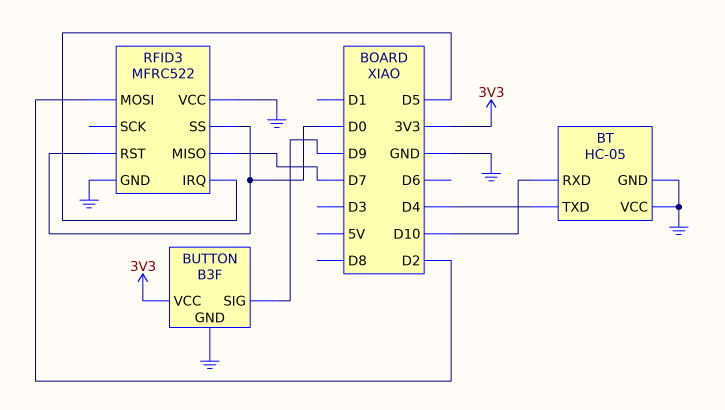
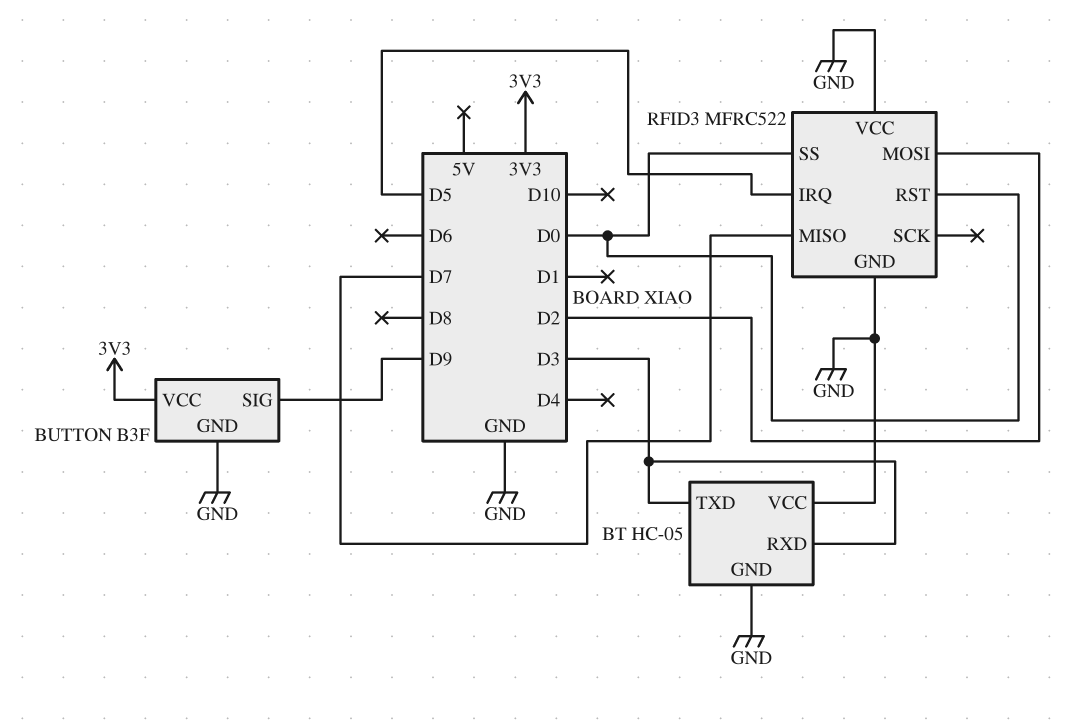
BT pin RXD: D10 -> D3
BT pin TXD: D4 -> D3

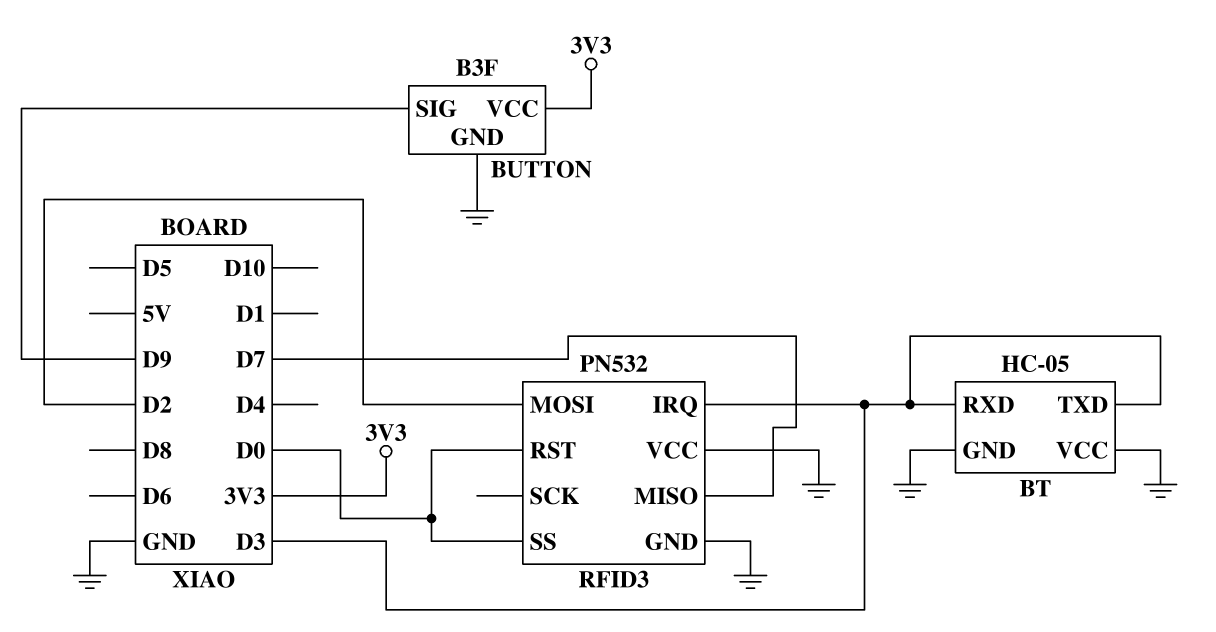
RFID3: MFRC522 -> PN532
RFID3 pin IRQ: D5 -> D3

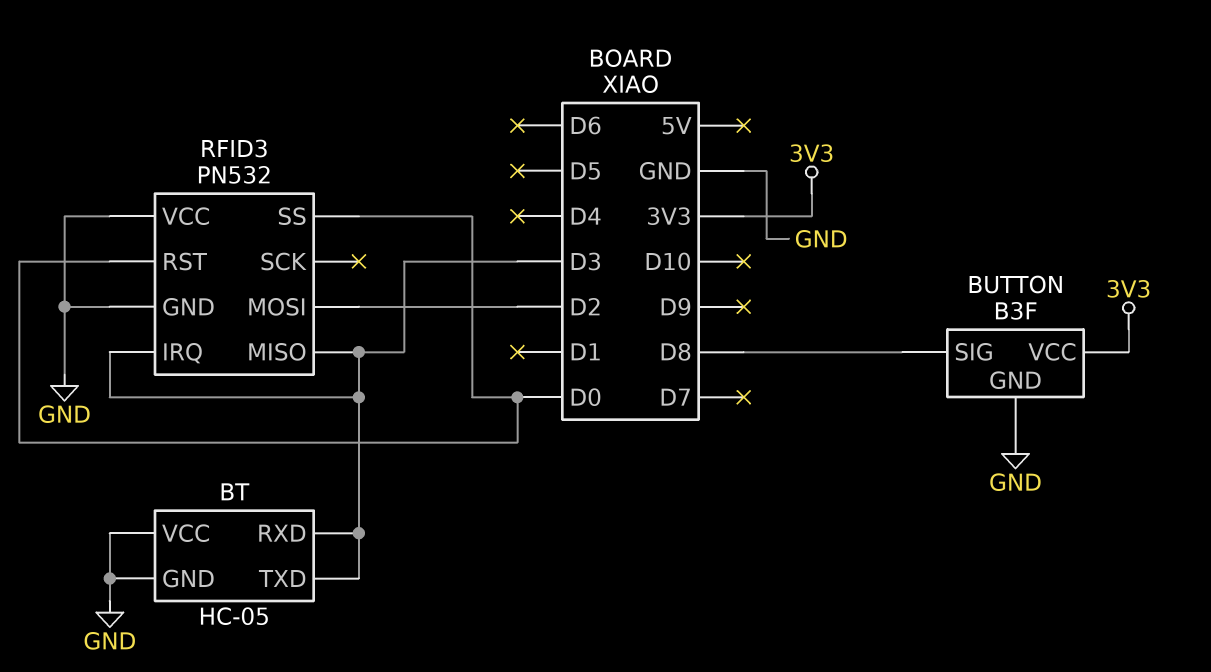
BUTTON pin SIG: D9 -> D8
RFID3 pin MISO: D7 -> D3

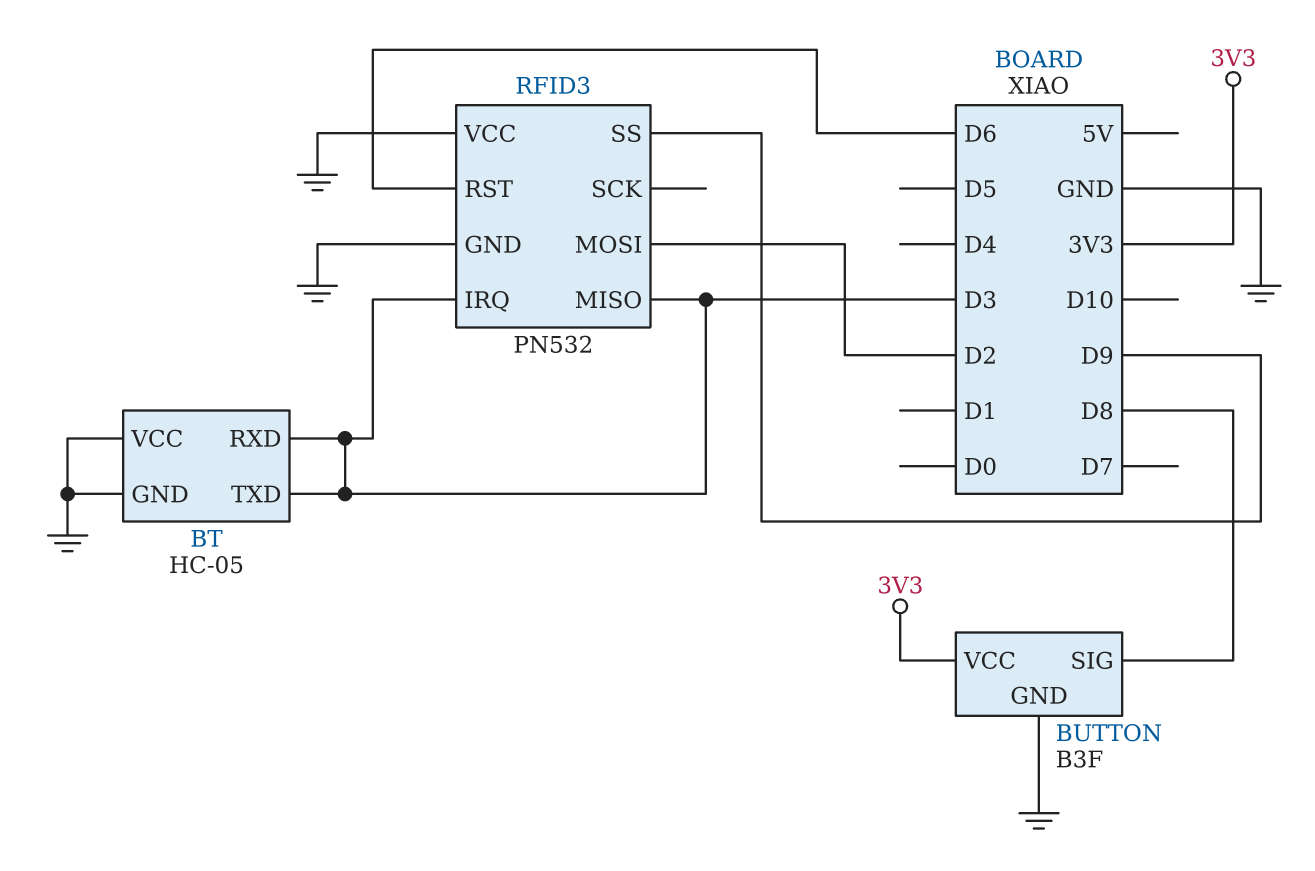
RFID3 pin RST: D0 -> D6
RFID3 pin SS: D0 -> D9

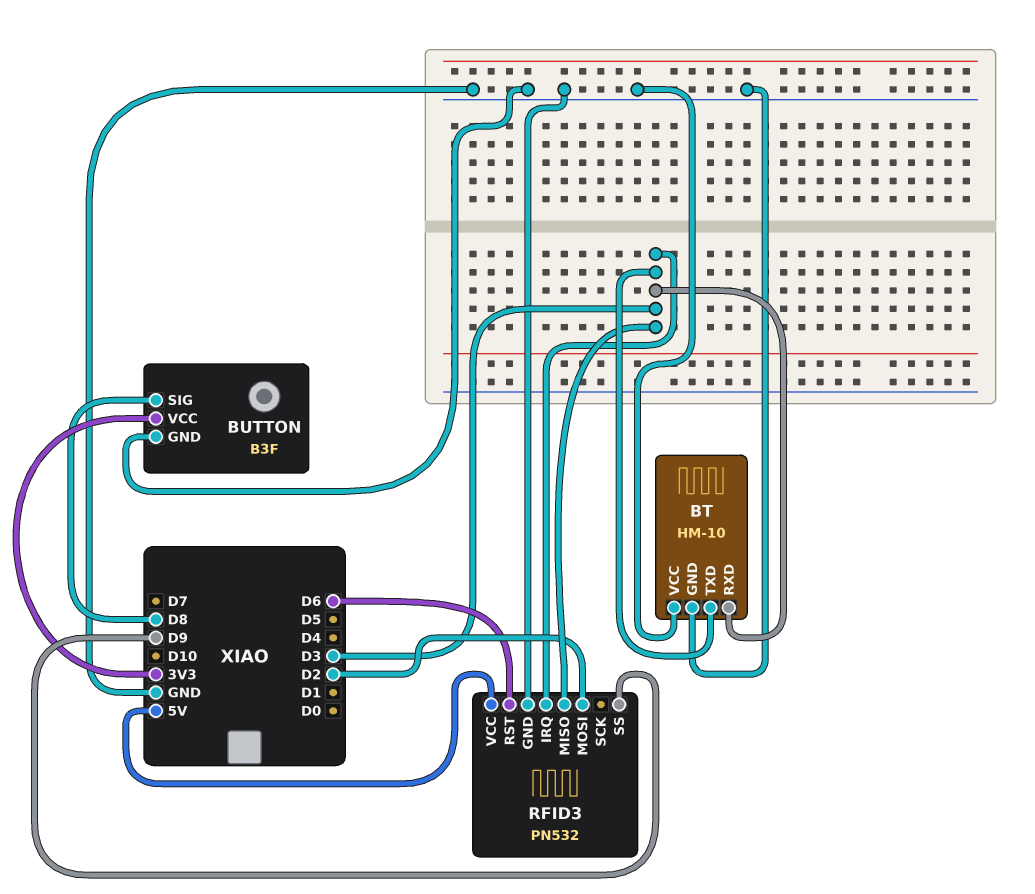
BT: HC-05 -> HM-10
RFID3 pin VCC: GND -> 5V

